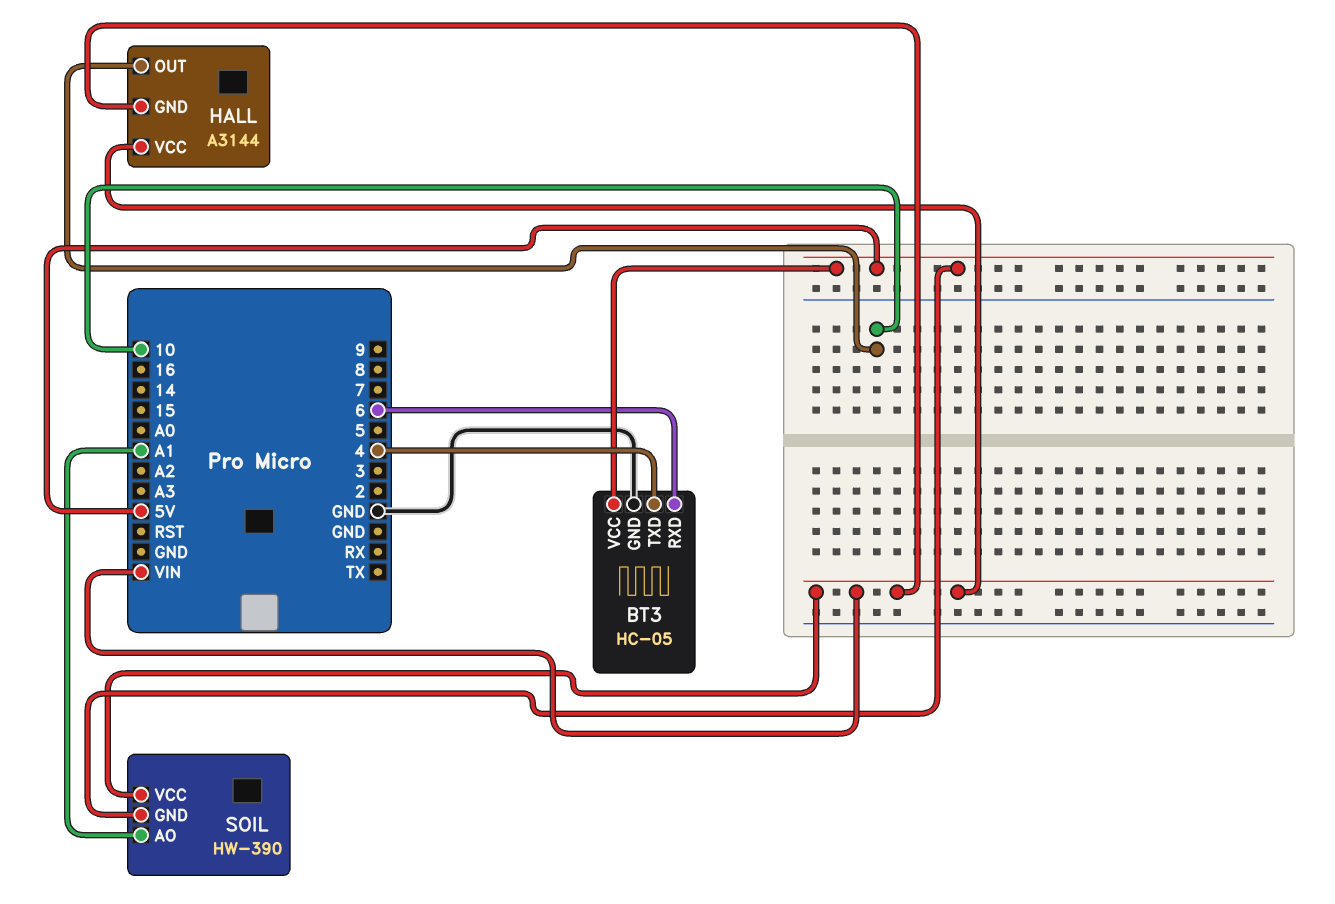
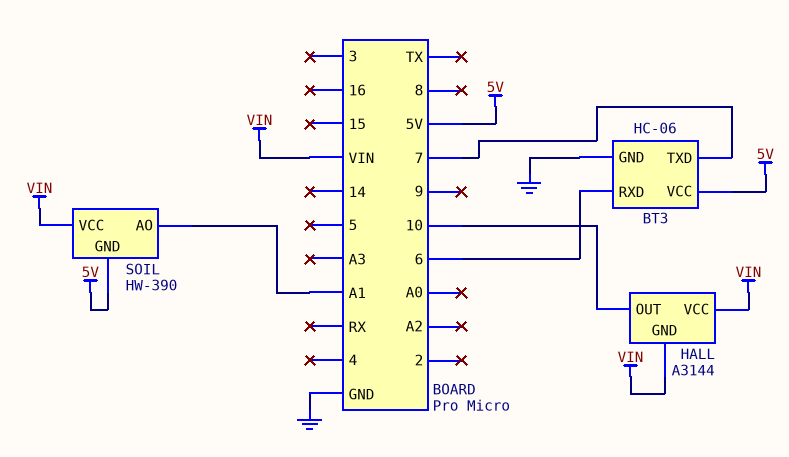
BT3: HC-05 -> HC-06
BT3 pin TXD: 4 -> 7

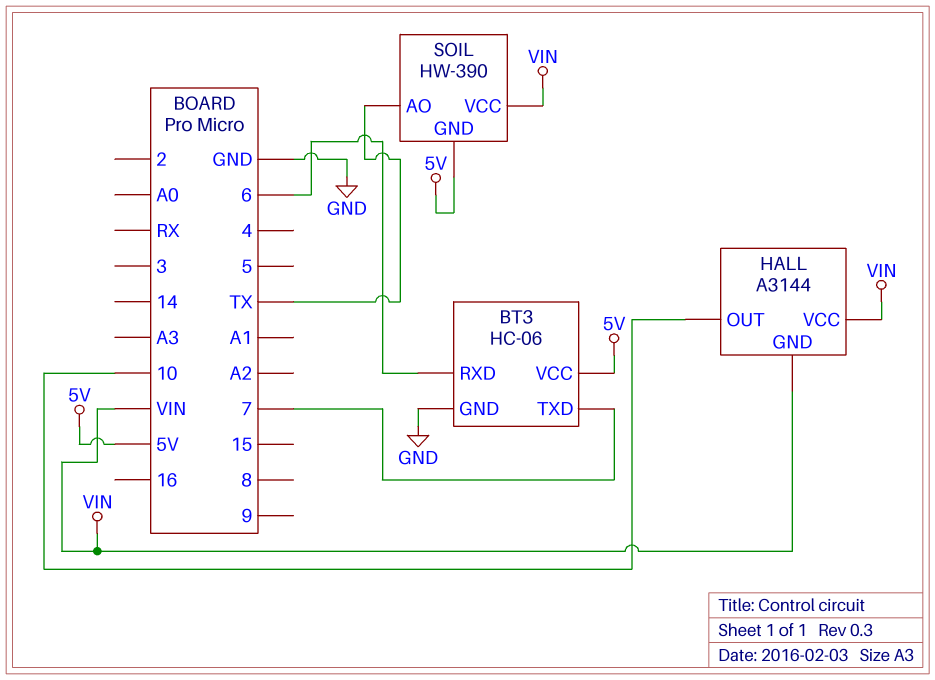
SOIL pin AO: A1 -> TX

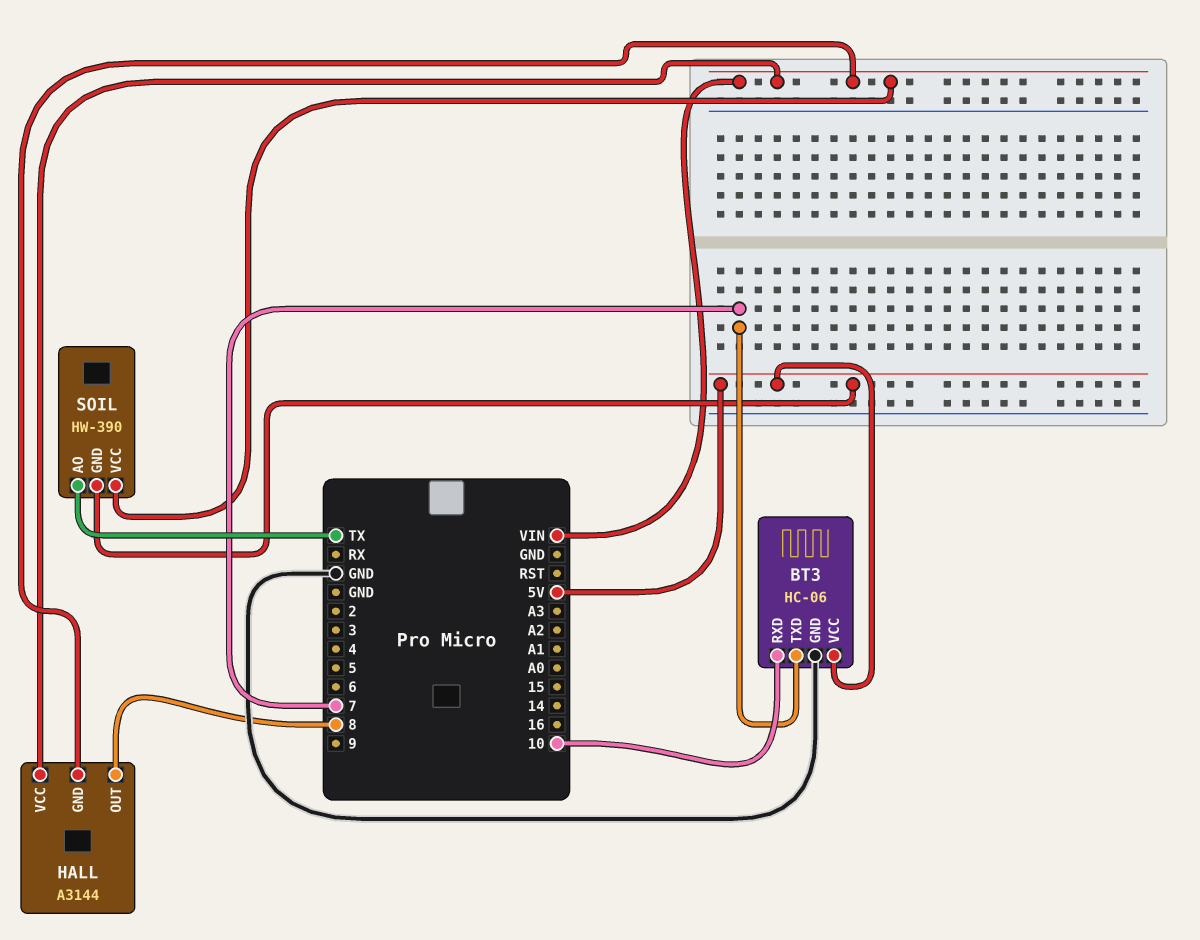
BT3 pin RXD: 6 -> 10
HALL pin OUT: 10 -> 8

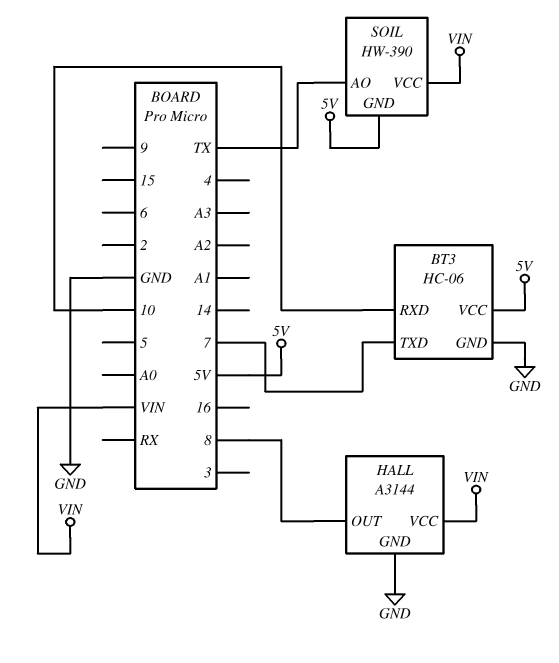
HALL pin GND: VIN -> GND

